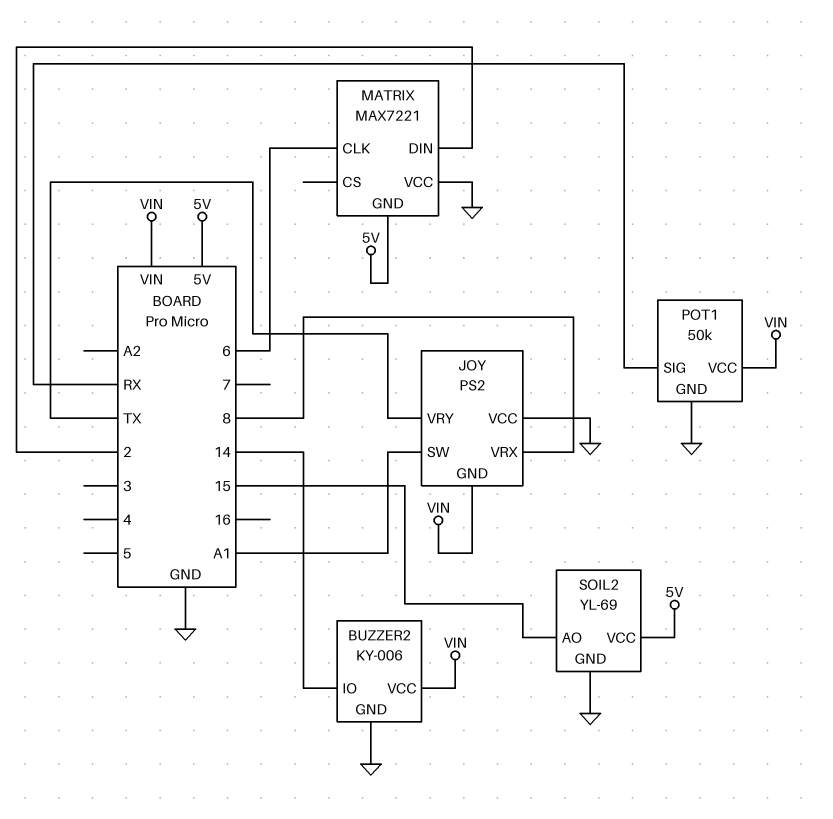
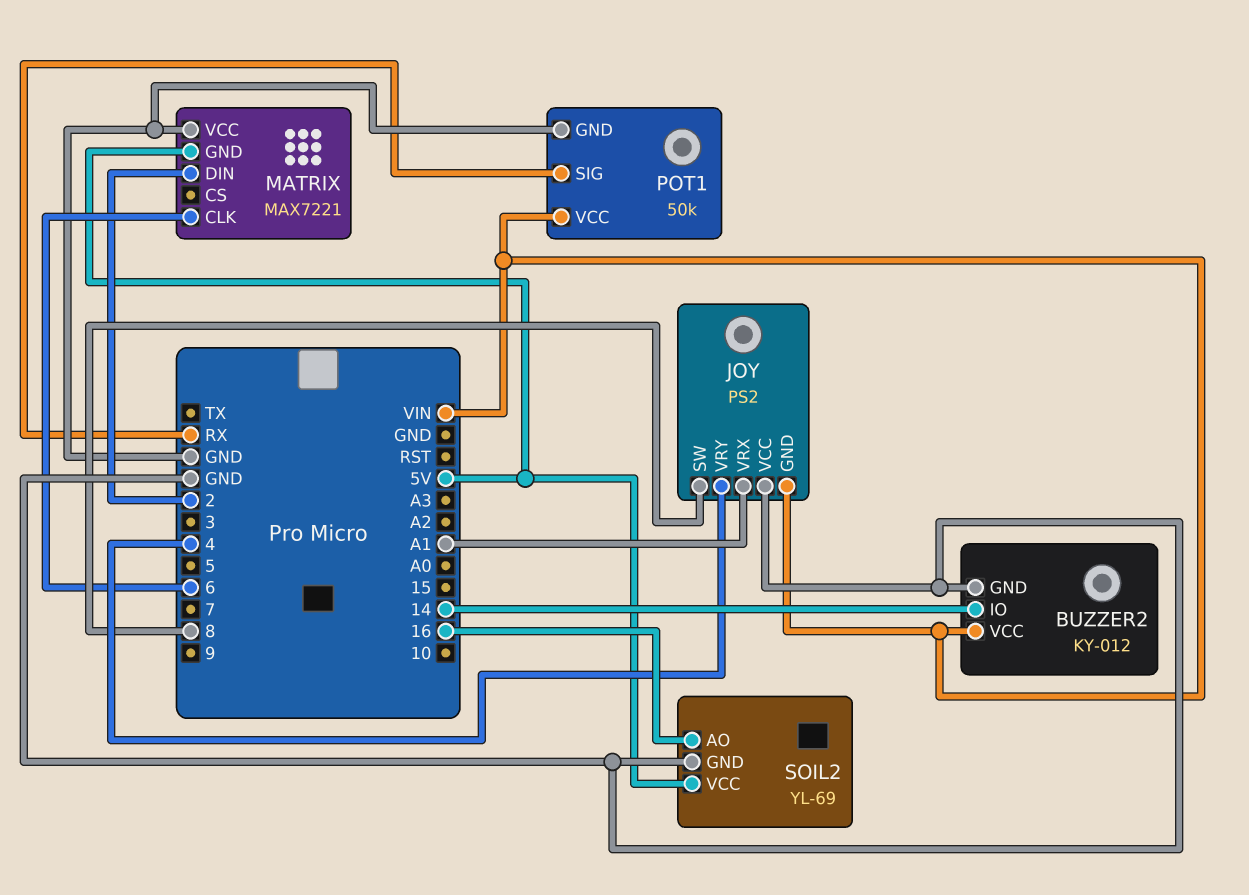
BUZZER2: KY-006 -> KY-012
JOY pin SW: A1 -> 8
JOY pin VRX: 8 -> A1
JOY pin VRY: TX -> 4
SOIL2 pin AO: 15 -> 16

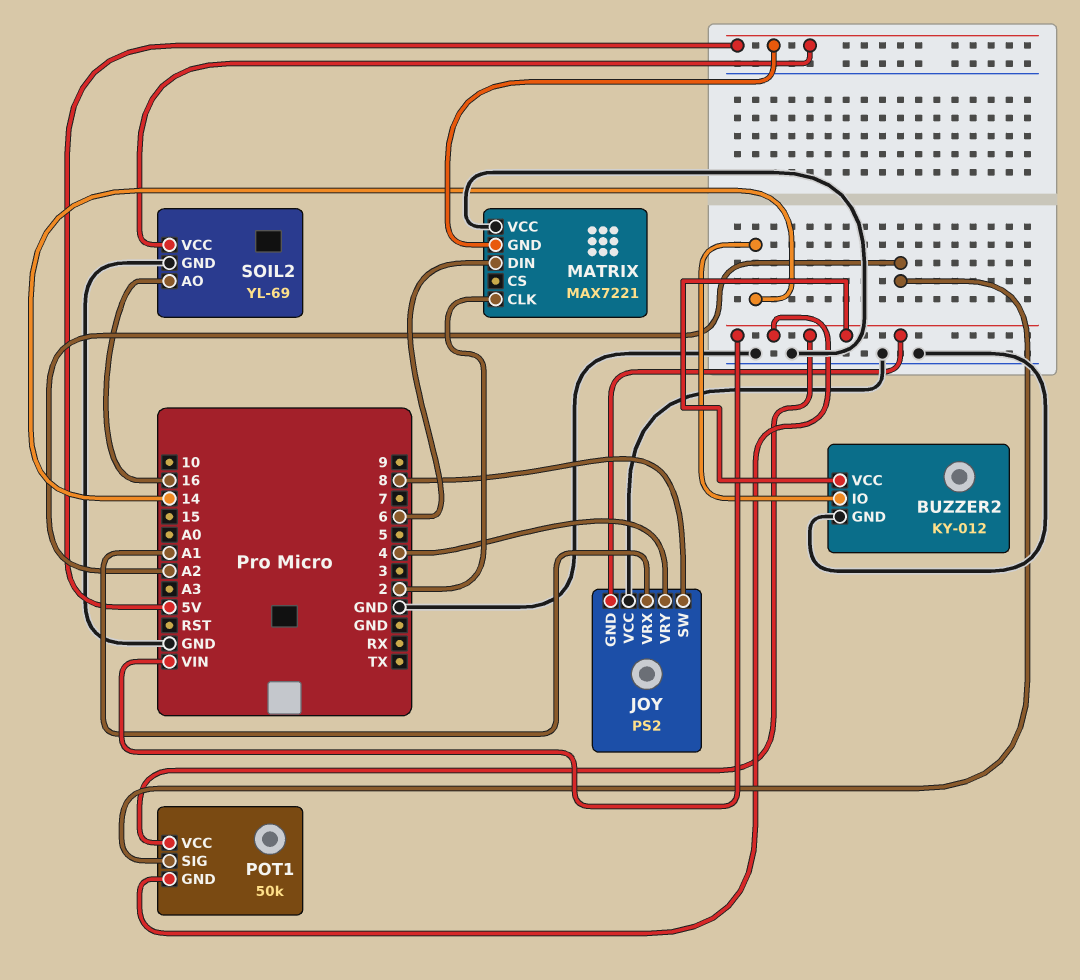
MATRIX pin CLK: 6 -> 2
MATRIX pin DIN: 2 -> 6
POT1 pin GND: GND -> VIN
POT1 pin SIG: RX -> A2

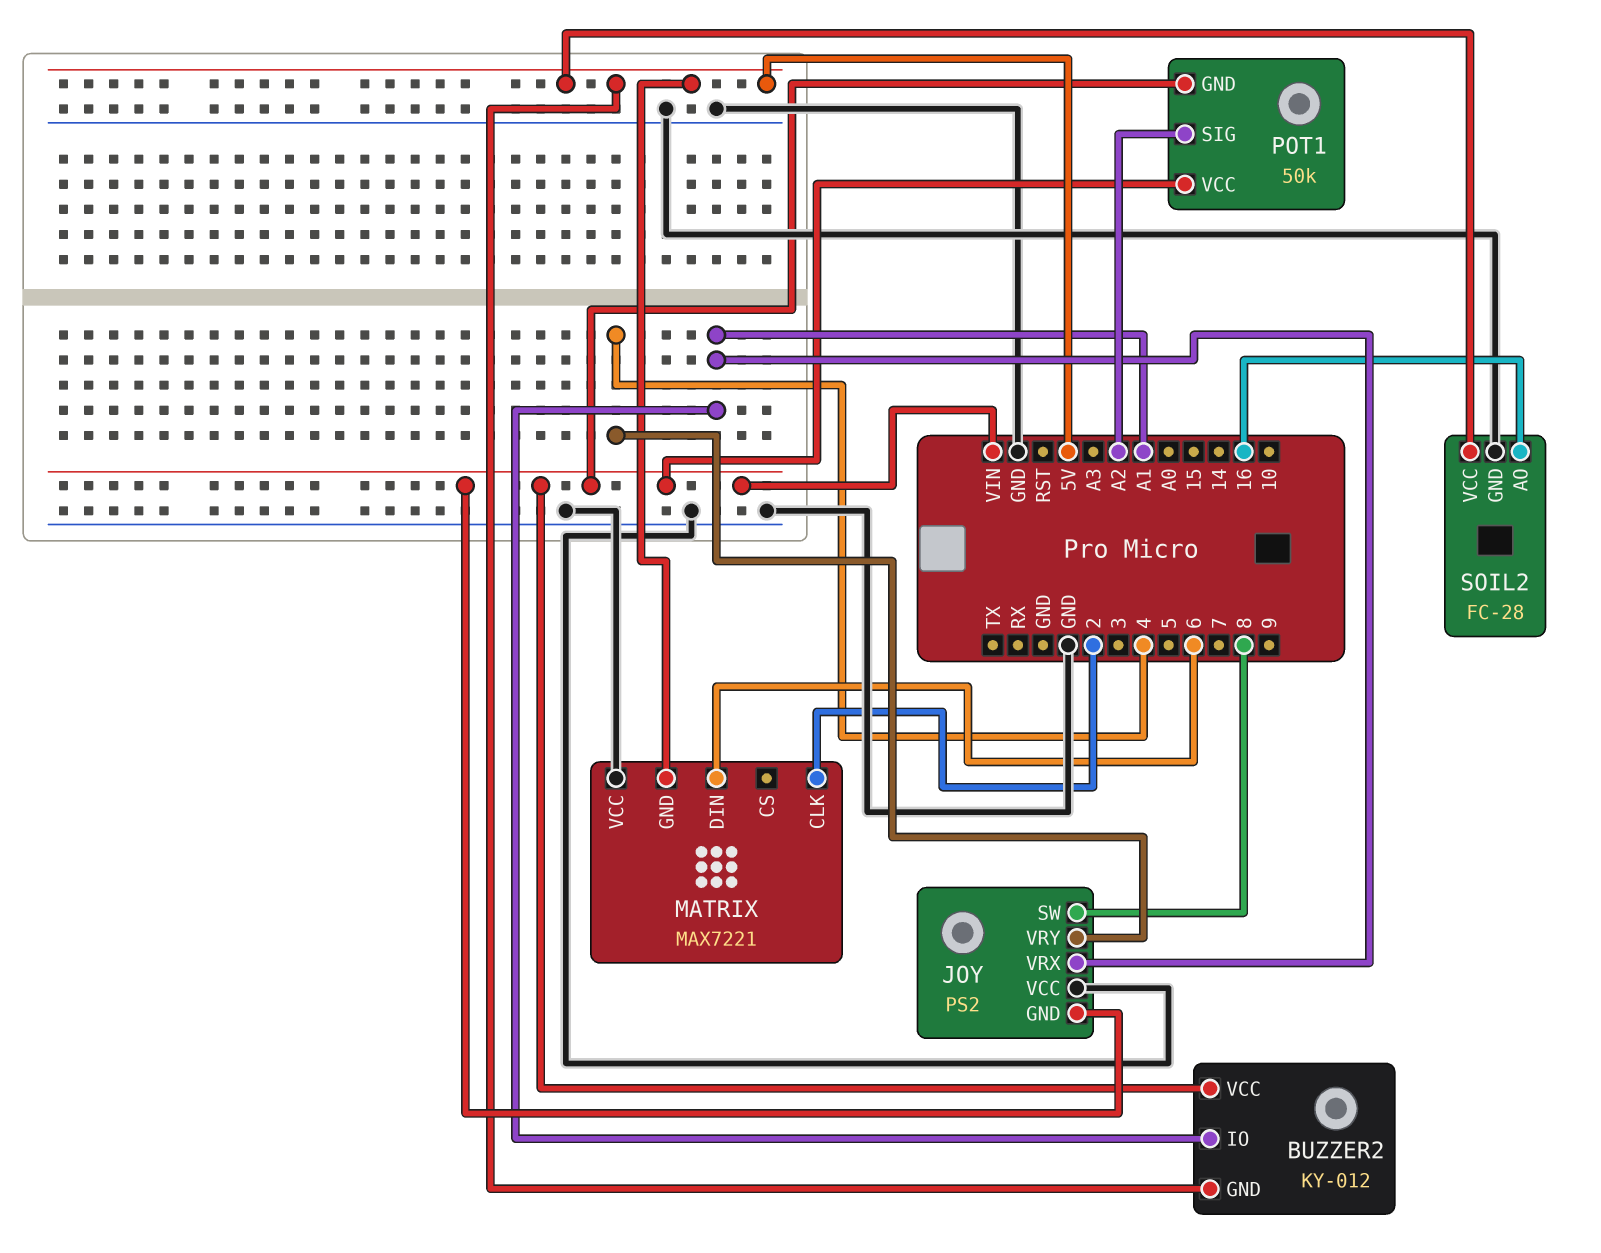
BUZZER2 pin GND: GND -> 5V
BUZZER2 pin IO: 14 -> A1
SOIL2: YL-69 -> FC-28

